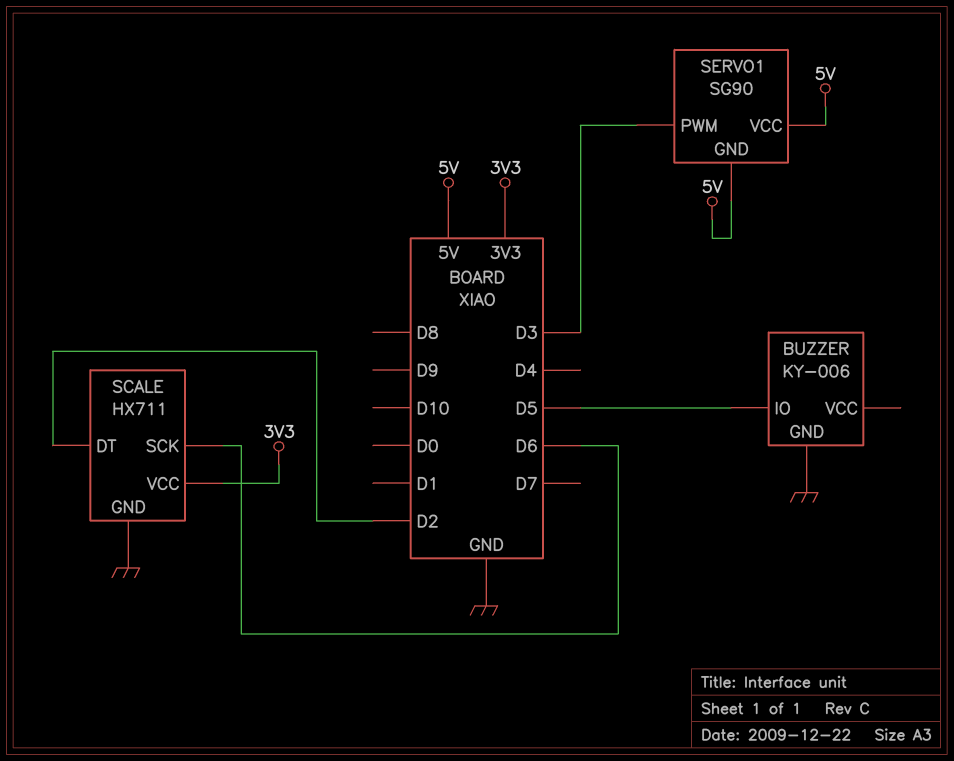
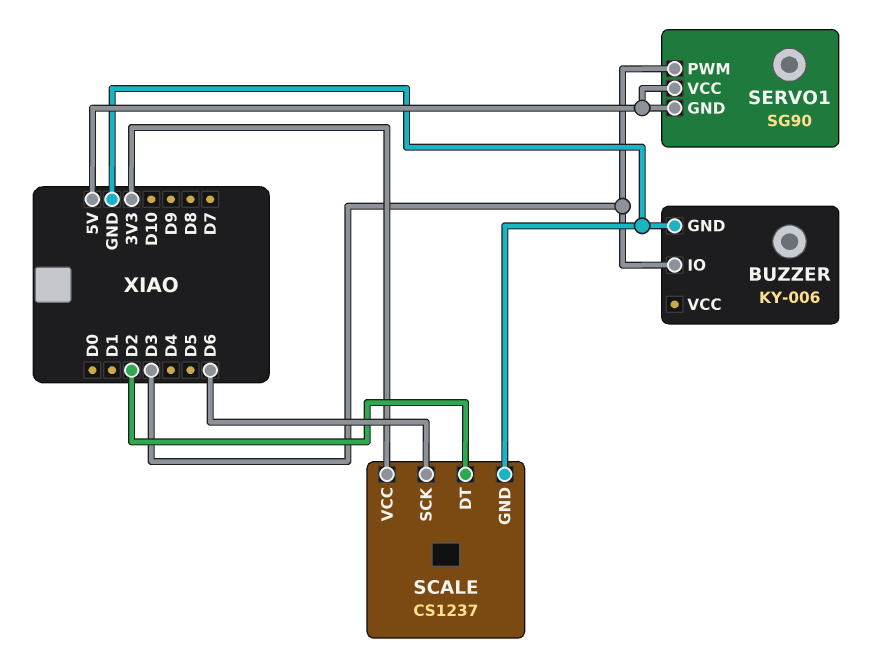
BUZZER pin IO: D5 -> D3
SCALE: HX711 -> CS1237

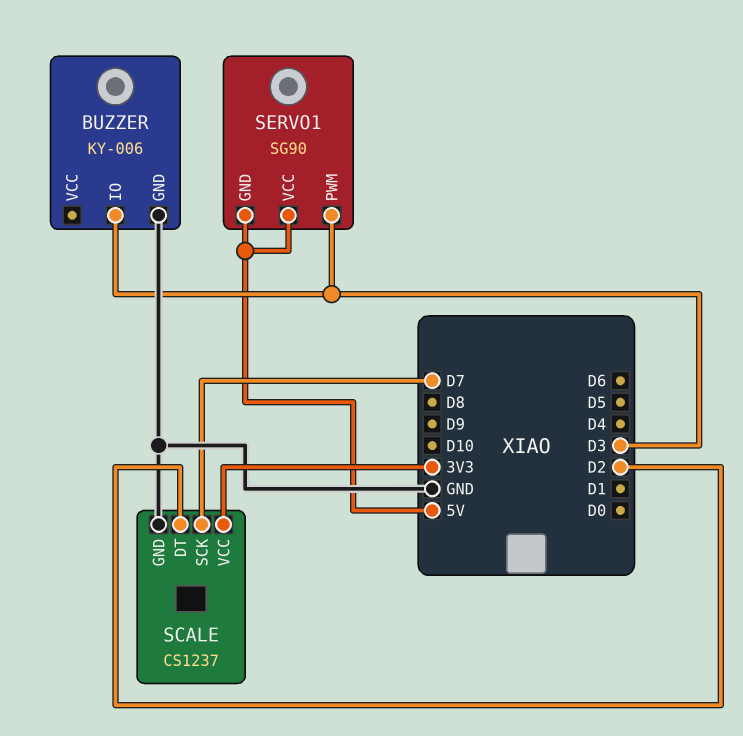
SCALE pin SCK: D6 -> D7

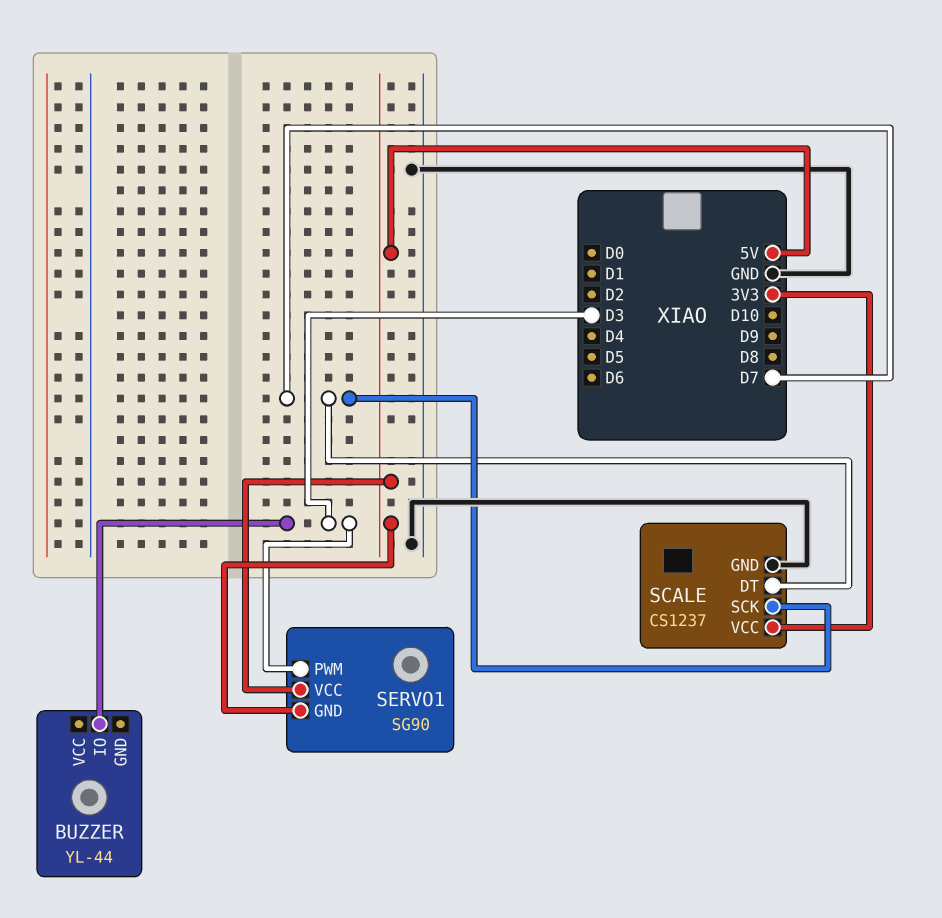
BUZZER: KY-006 -> YL-44
BUZZER pin GND: GND -> none
SCALE pin DT: D2 -> D7

